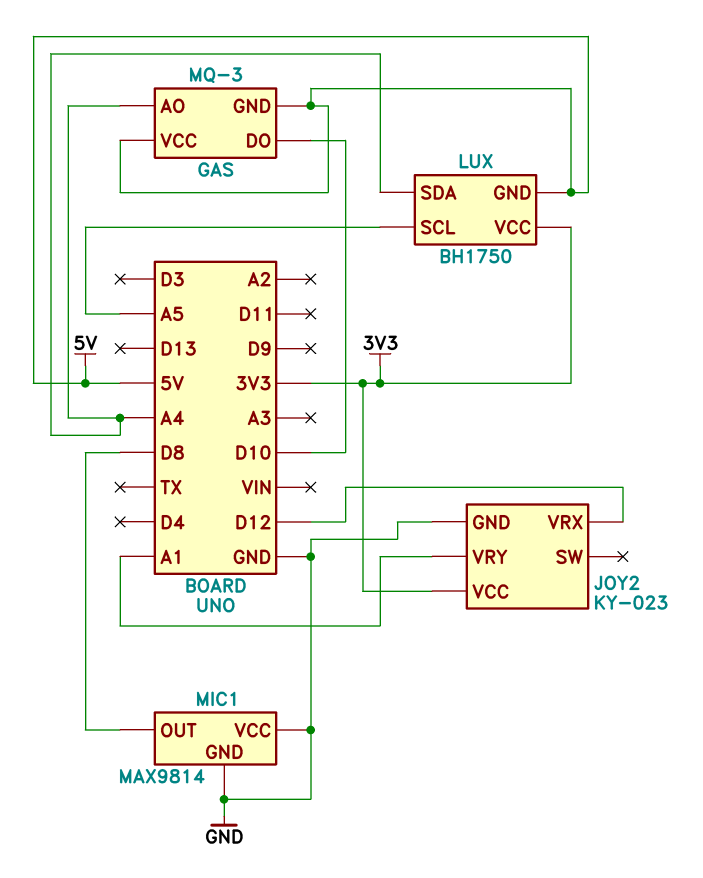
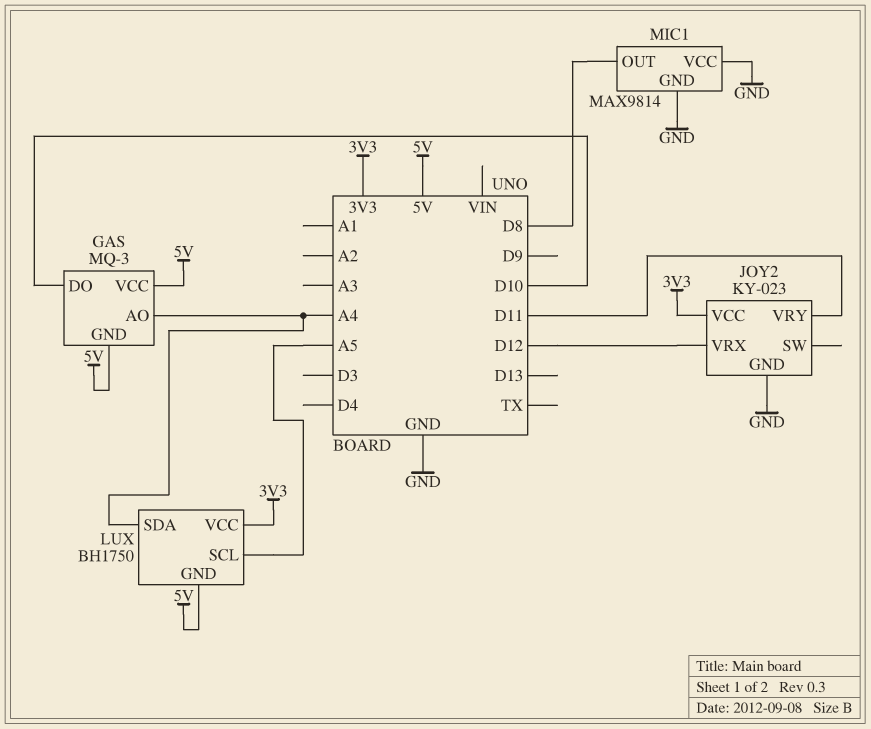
JOY2 pin VRY: A1 -> D11

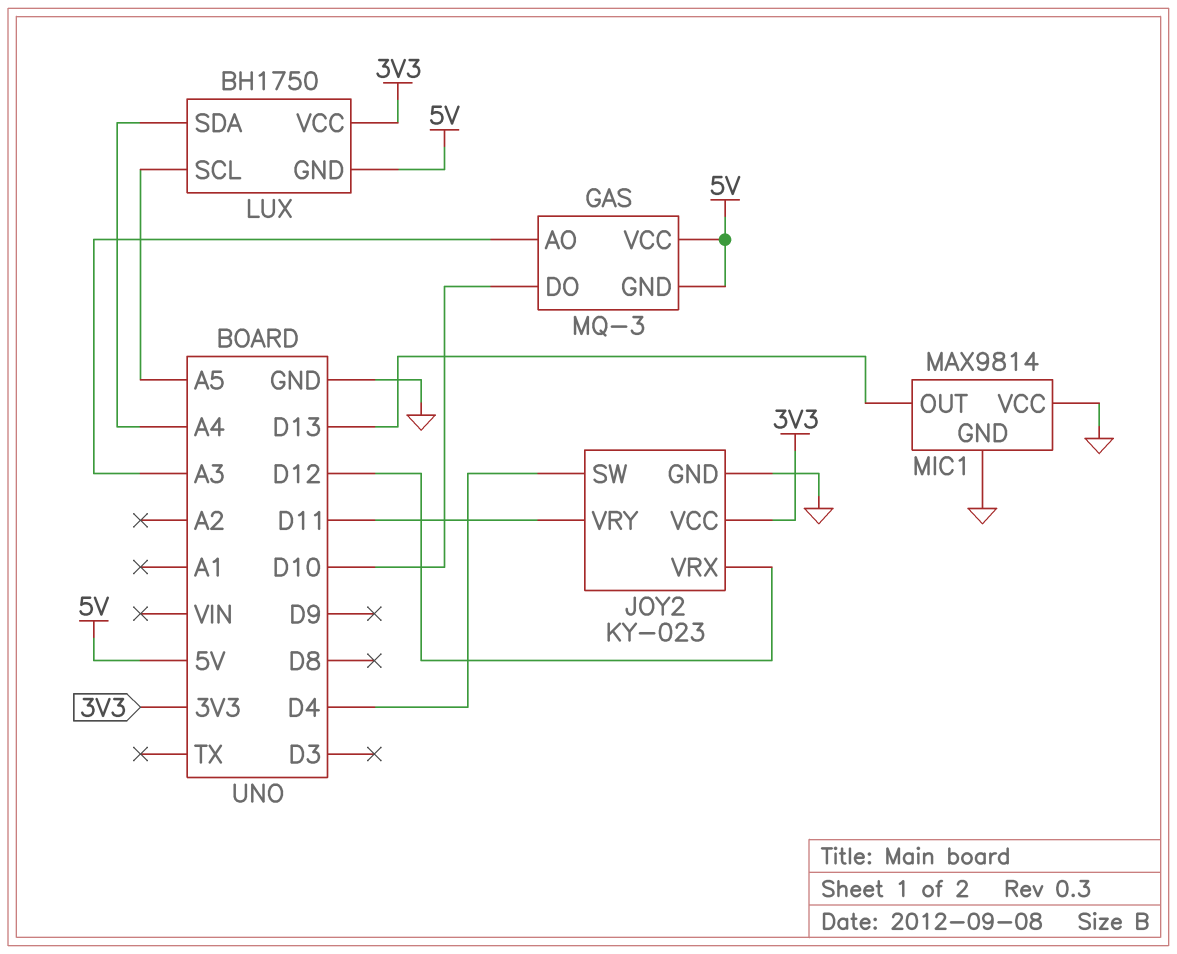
GAS pin AO: A4 -> A3
JOY2 pin SW: none -> D4
MIC1 pin OUT: D8 -> D13

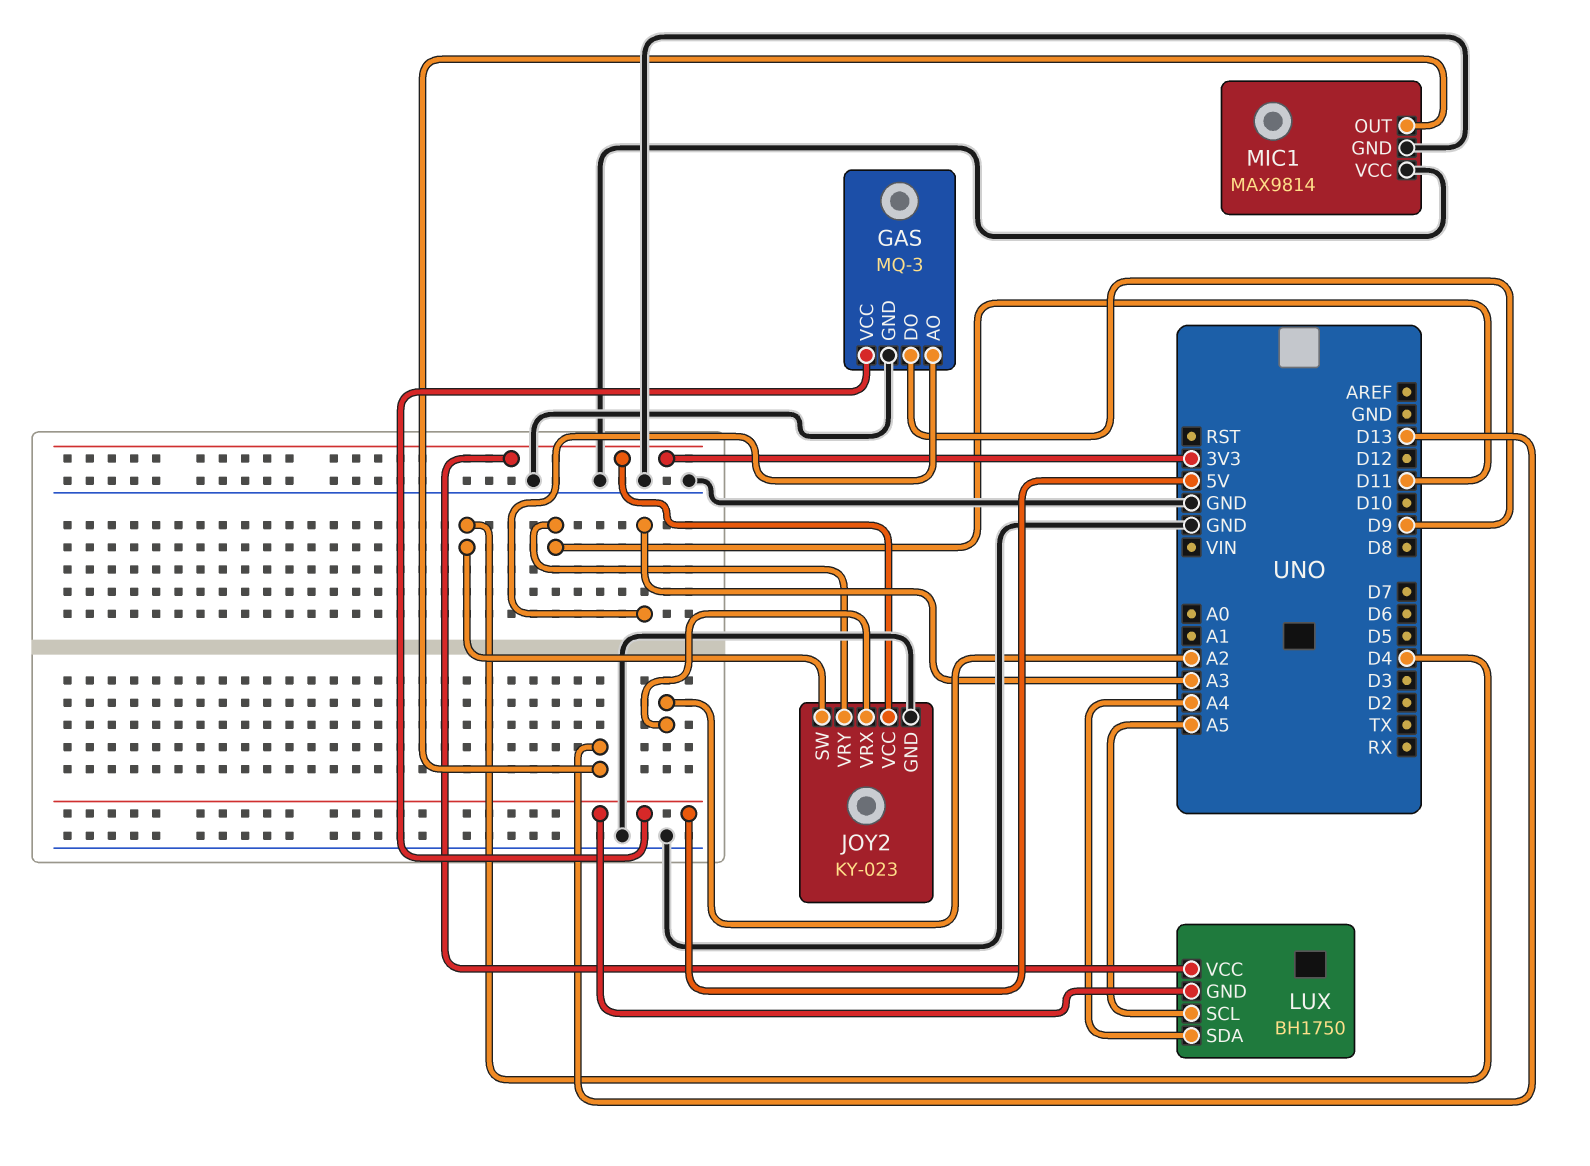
GAS pin DO: D10 -> D9
GAS pin GND: 5V -> GND
JOY2 pin VRX: D12 -> A2

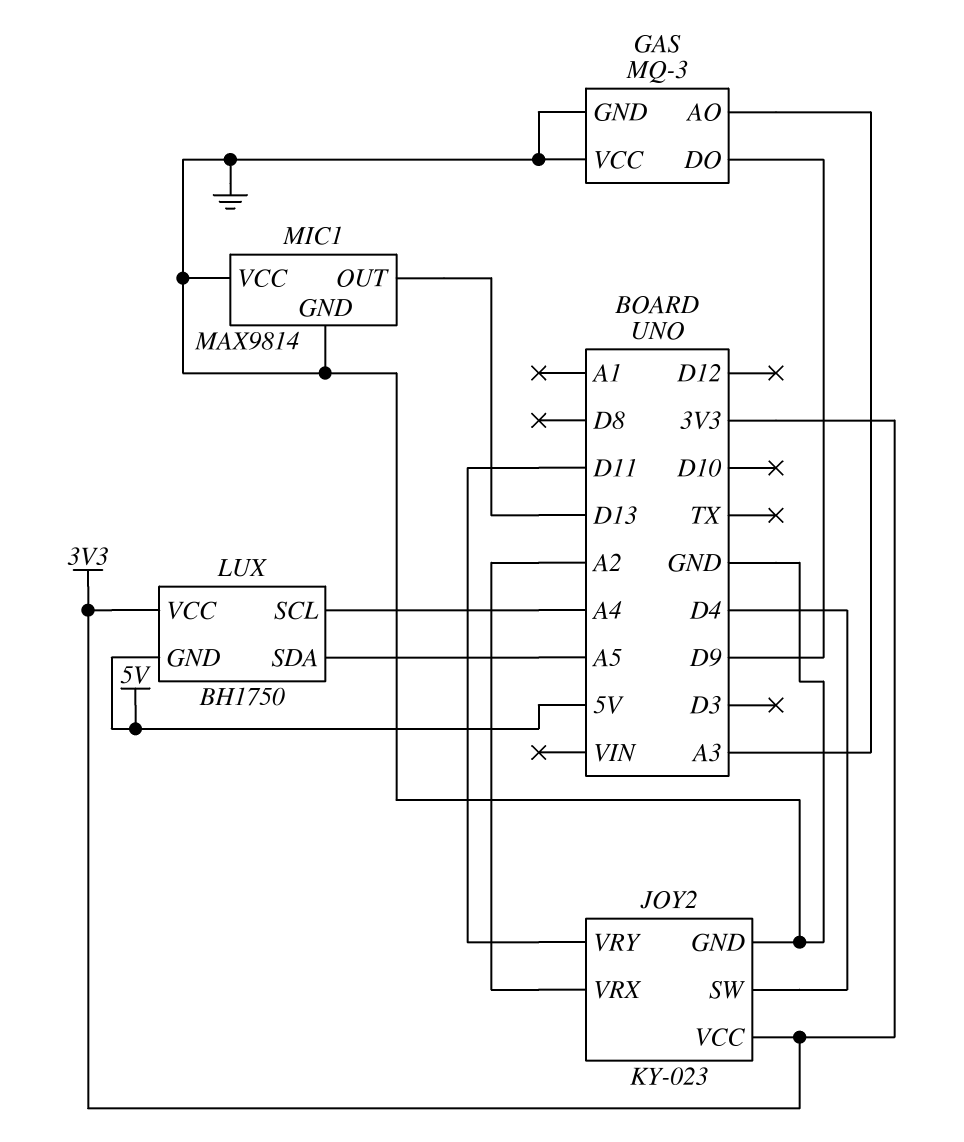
GAS pin VCC: 5V -> GND
LUX pin SCL: A5 -> A4
LUX pin SDA: A4 -> A5

